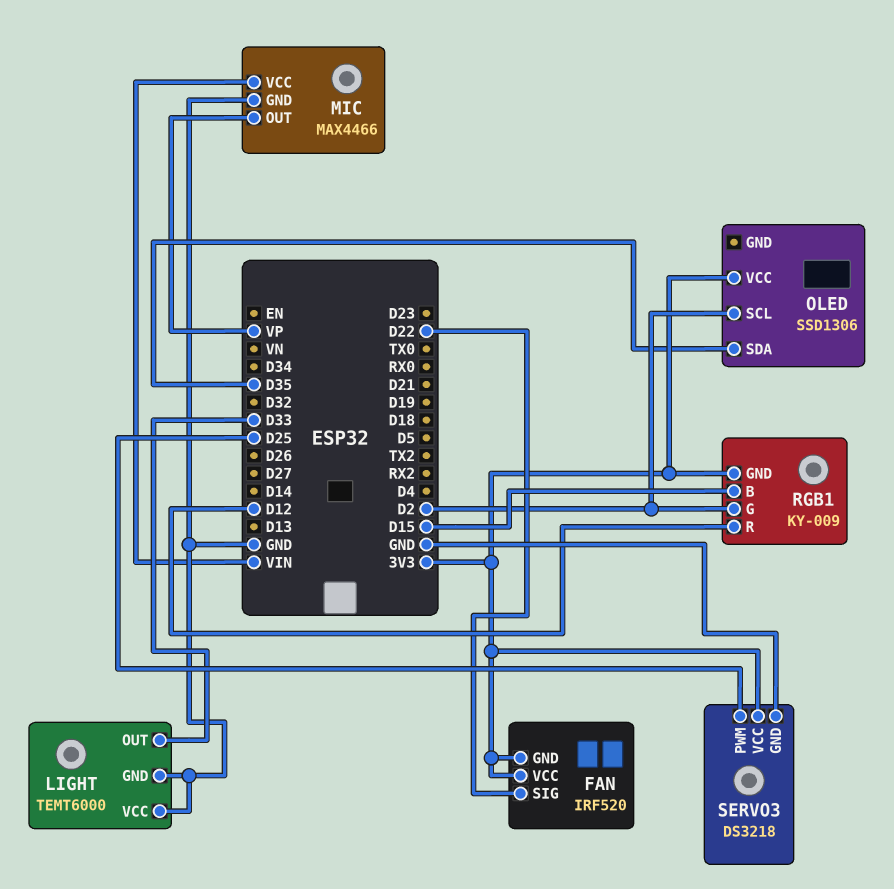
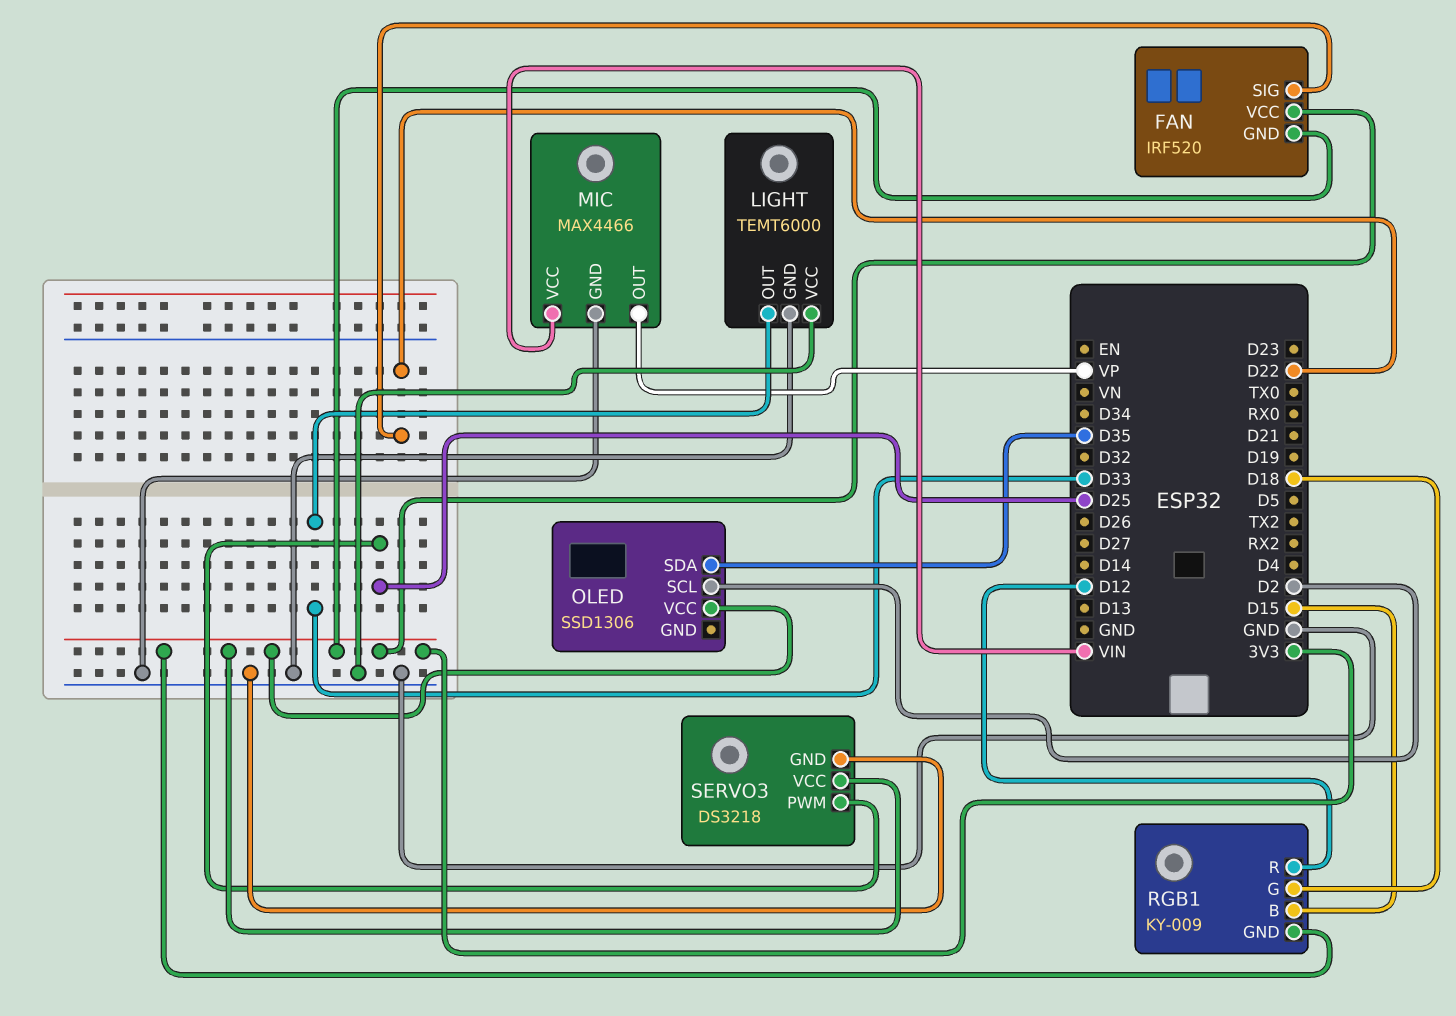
RGB1 pin G: D2 -> D18

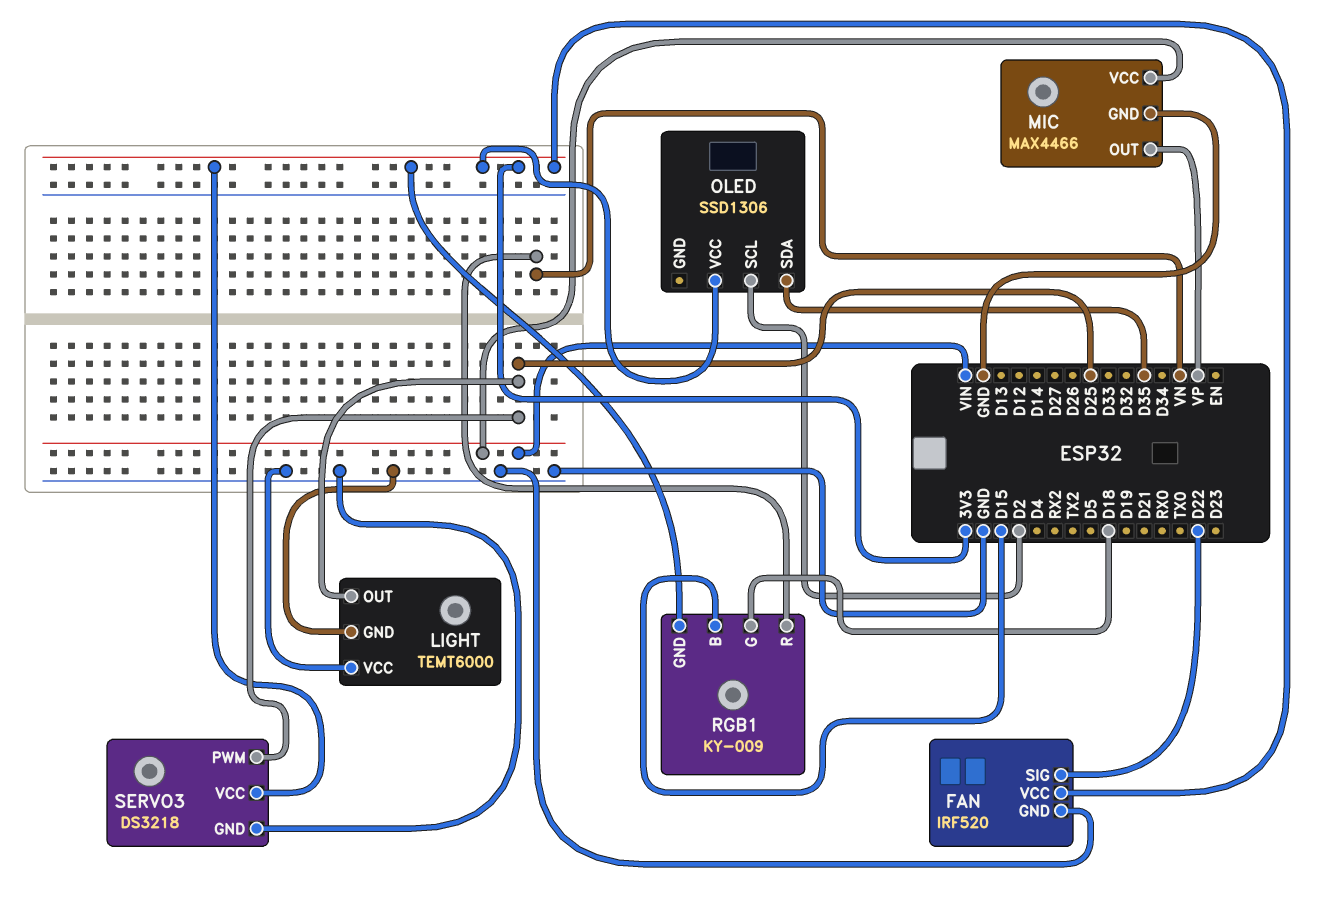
FAN pin GND: 3V3 -> GND
LIGHT pin OUT: D33 -> D25
RGB1 pin R: D12 -> VN

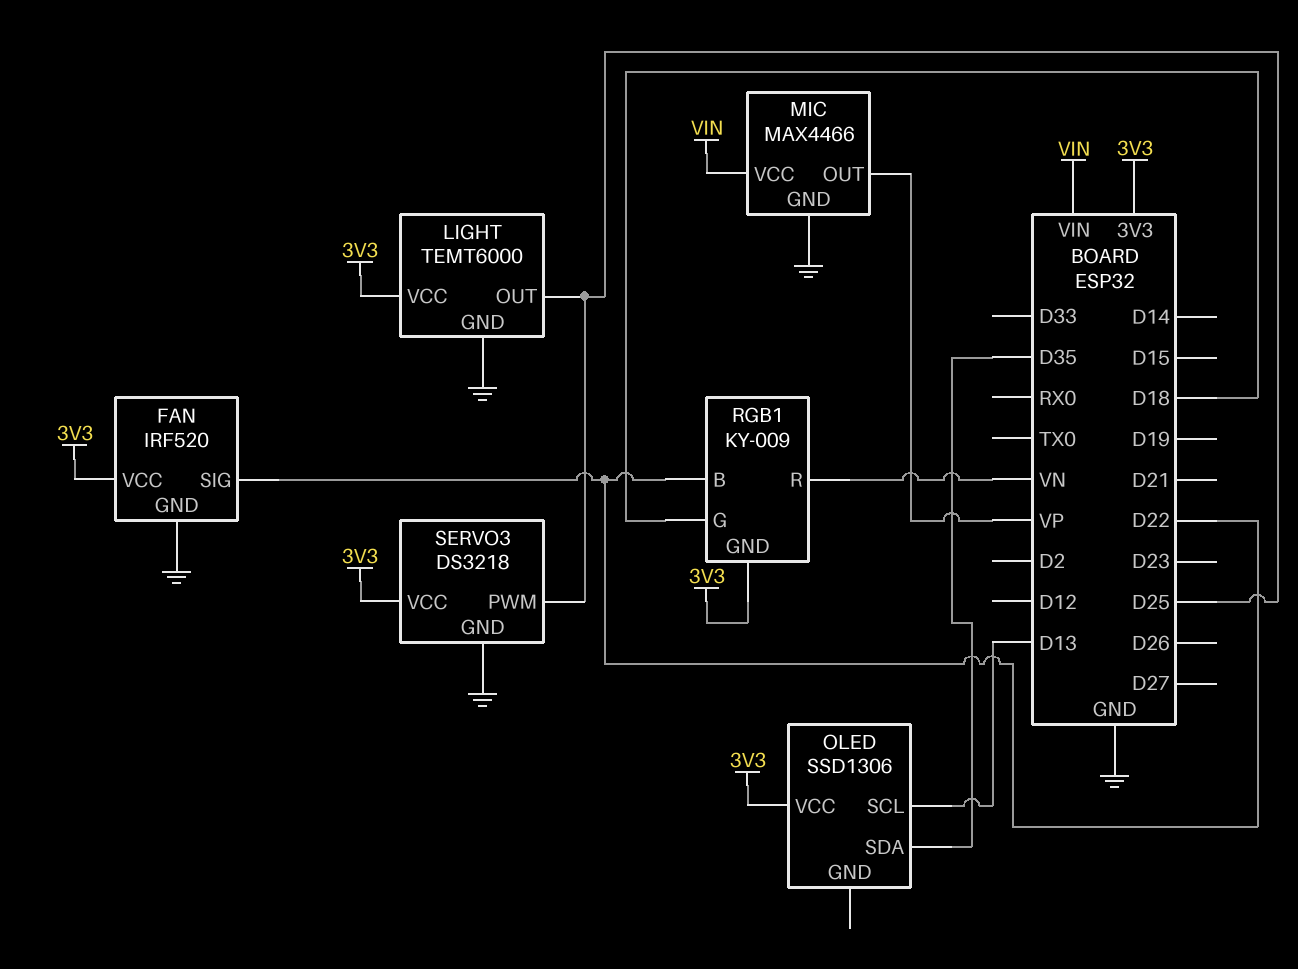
LIGHT pin VCC: GND -> 3V3
OLED pin SCL: D2 -> D13
RGB1 pin B: D15 -> D22

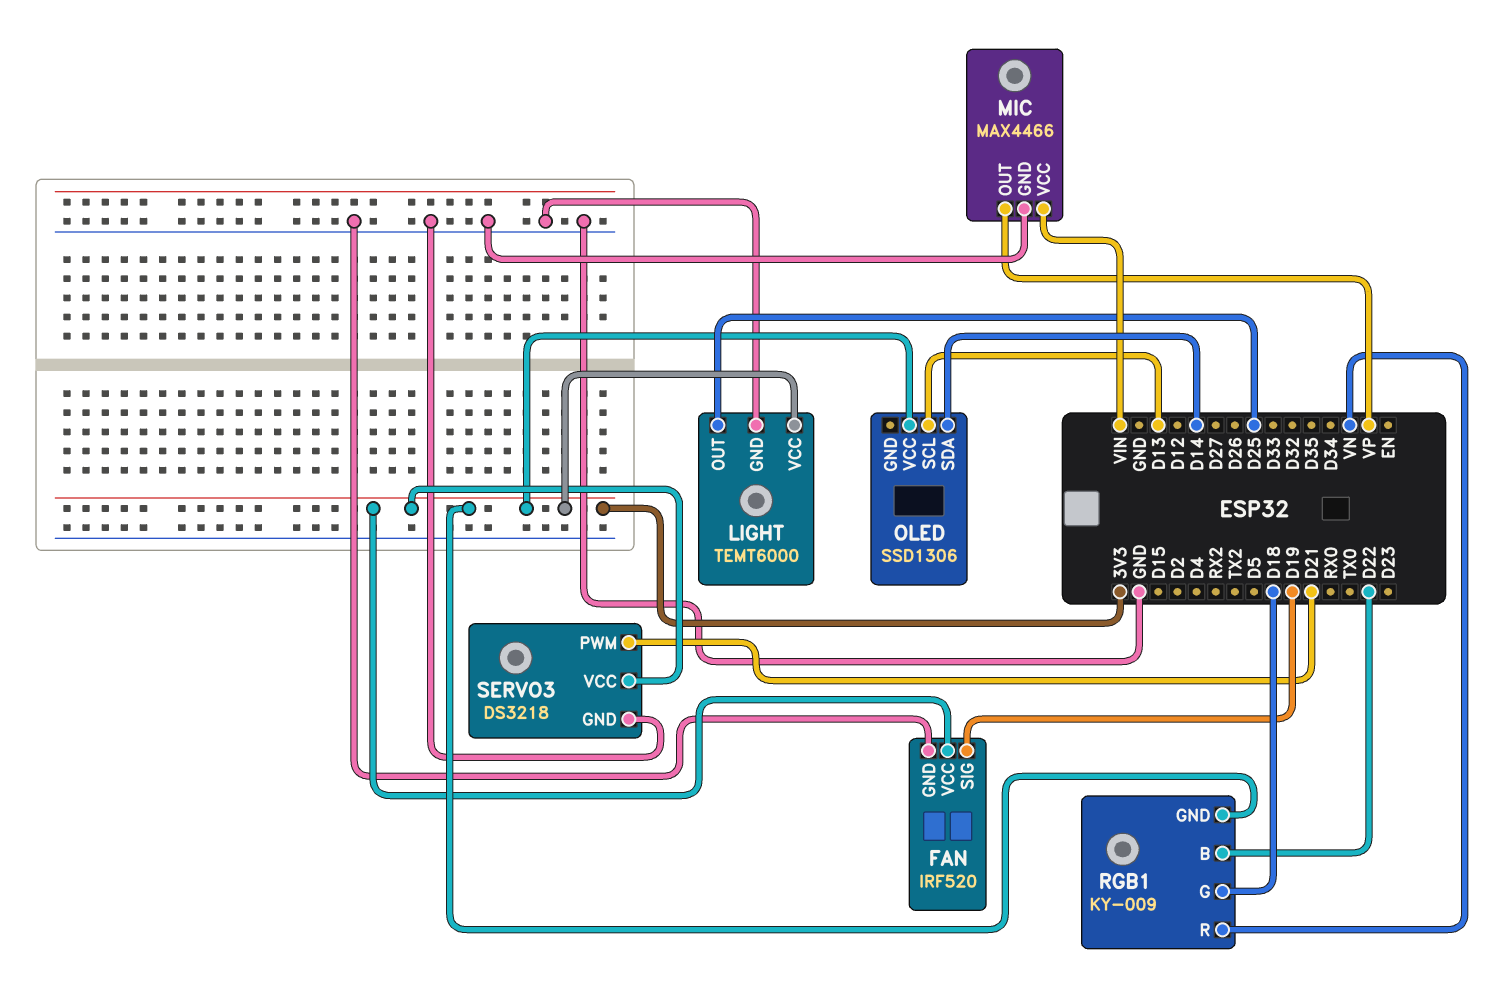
FAN pin SIG: D22 -> D19
OLED pin SDA: D35 -> D14
SERVO3 pin PWM: D25 -> D21

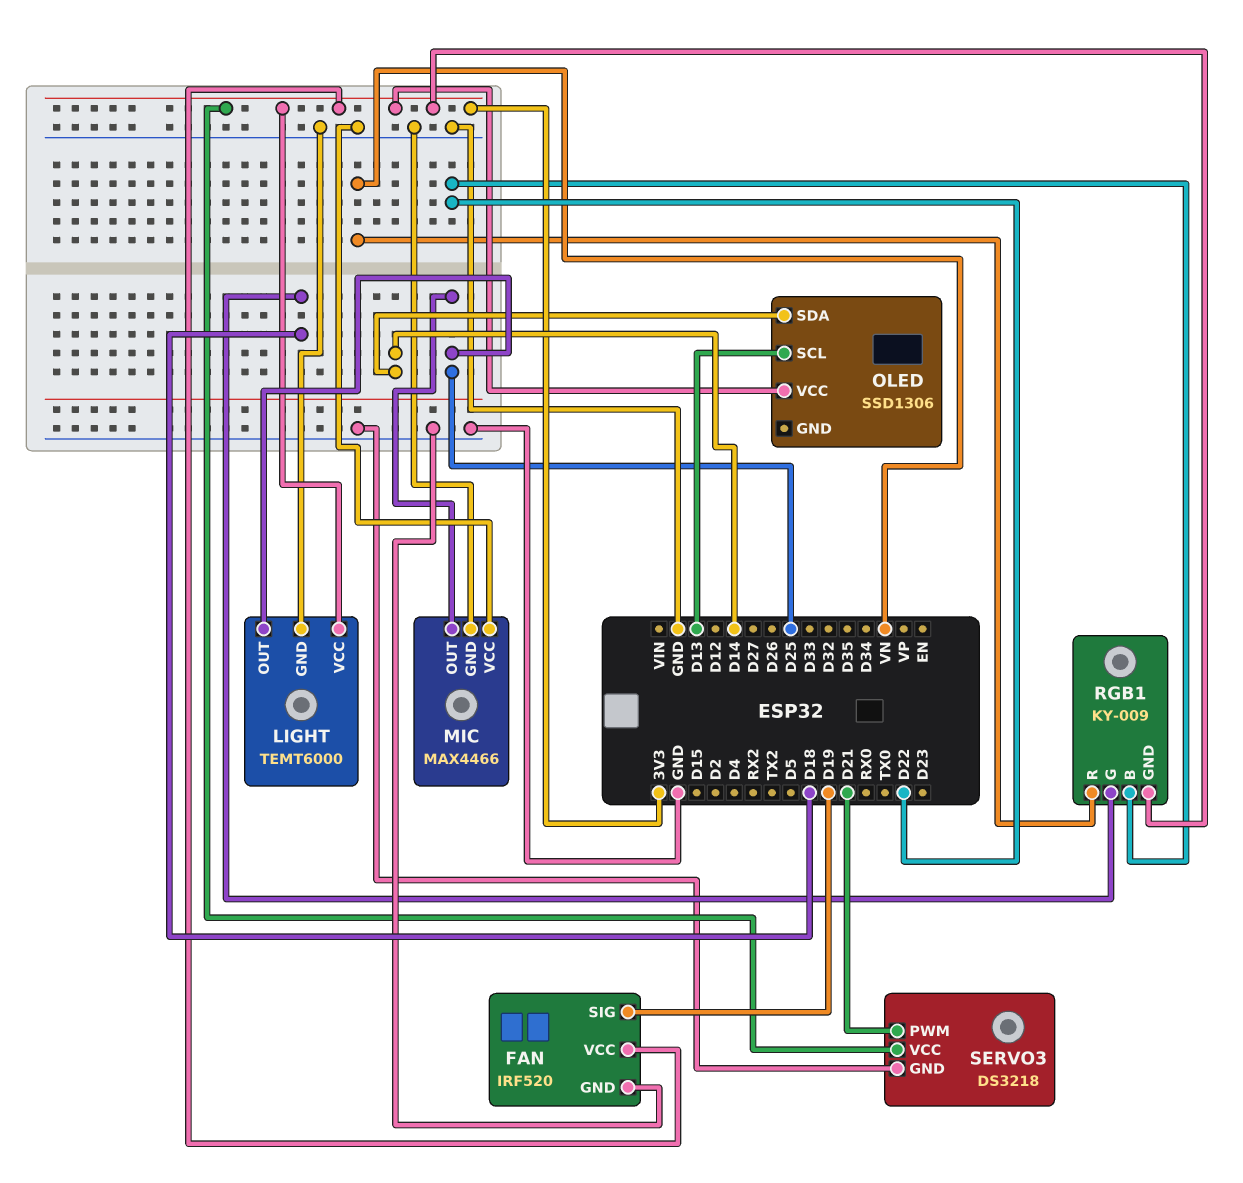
MIC pin OUT: VP -> D25
MIC pin VCC: VIN -> GND

